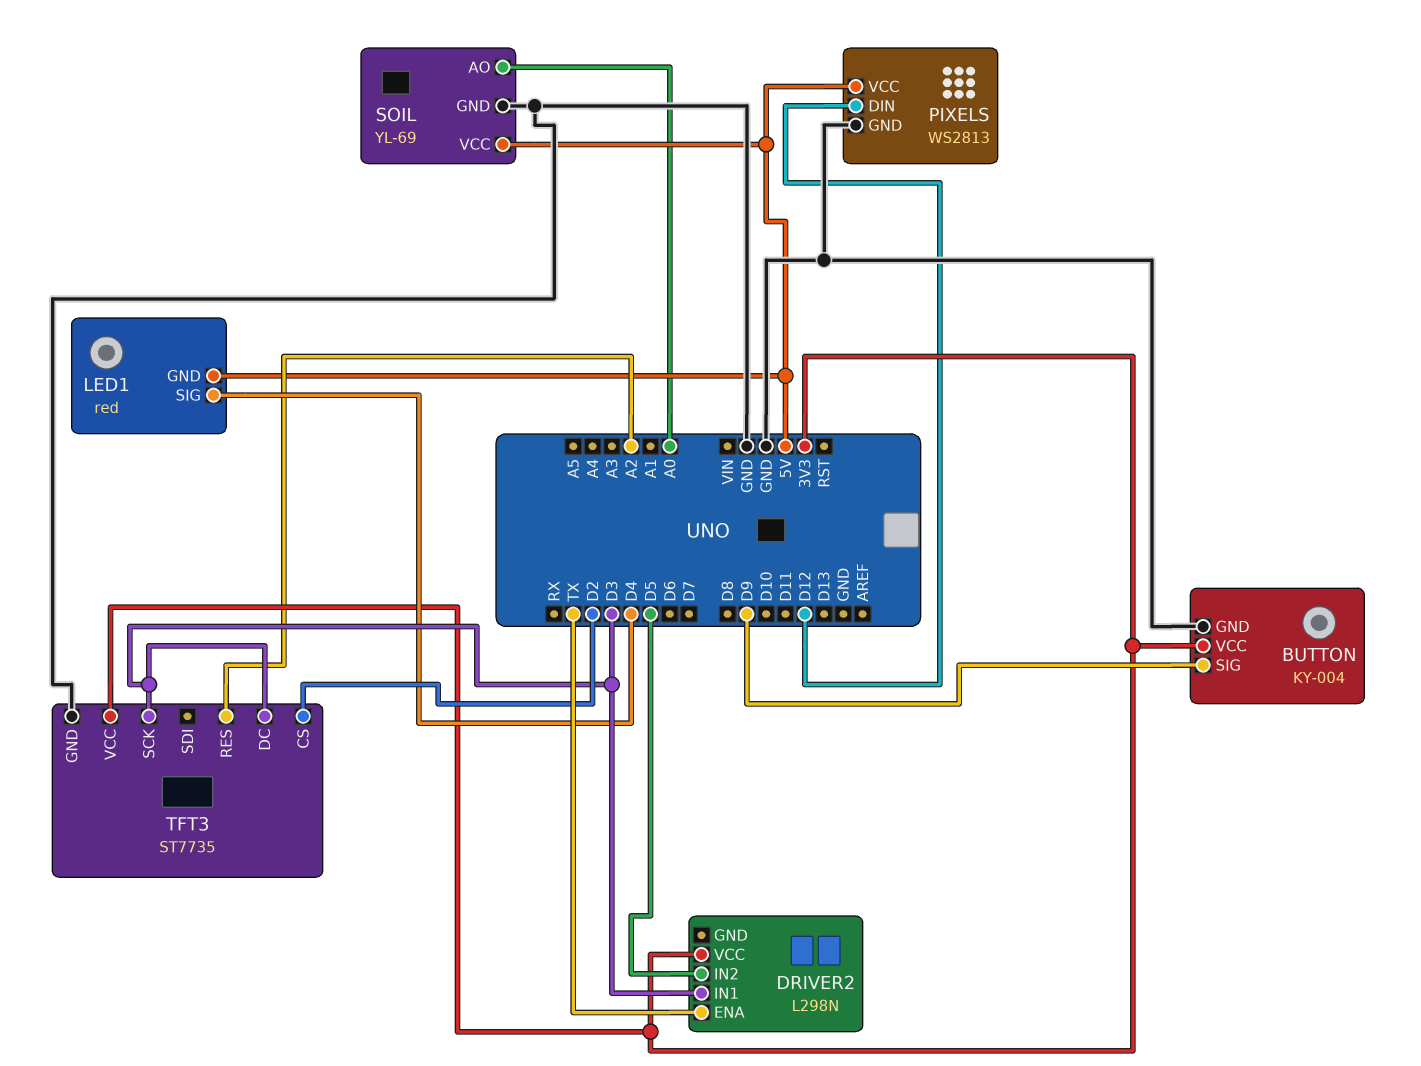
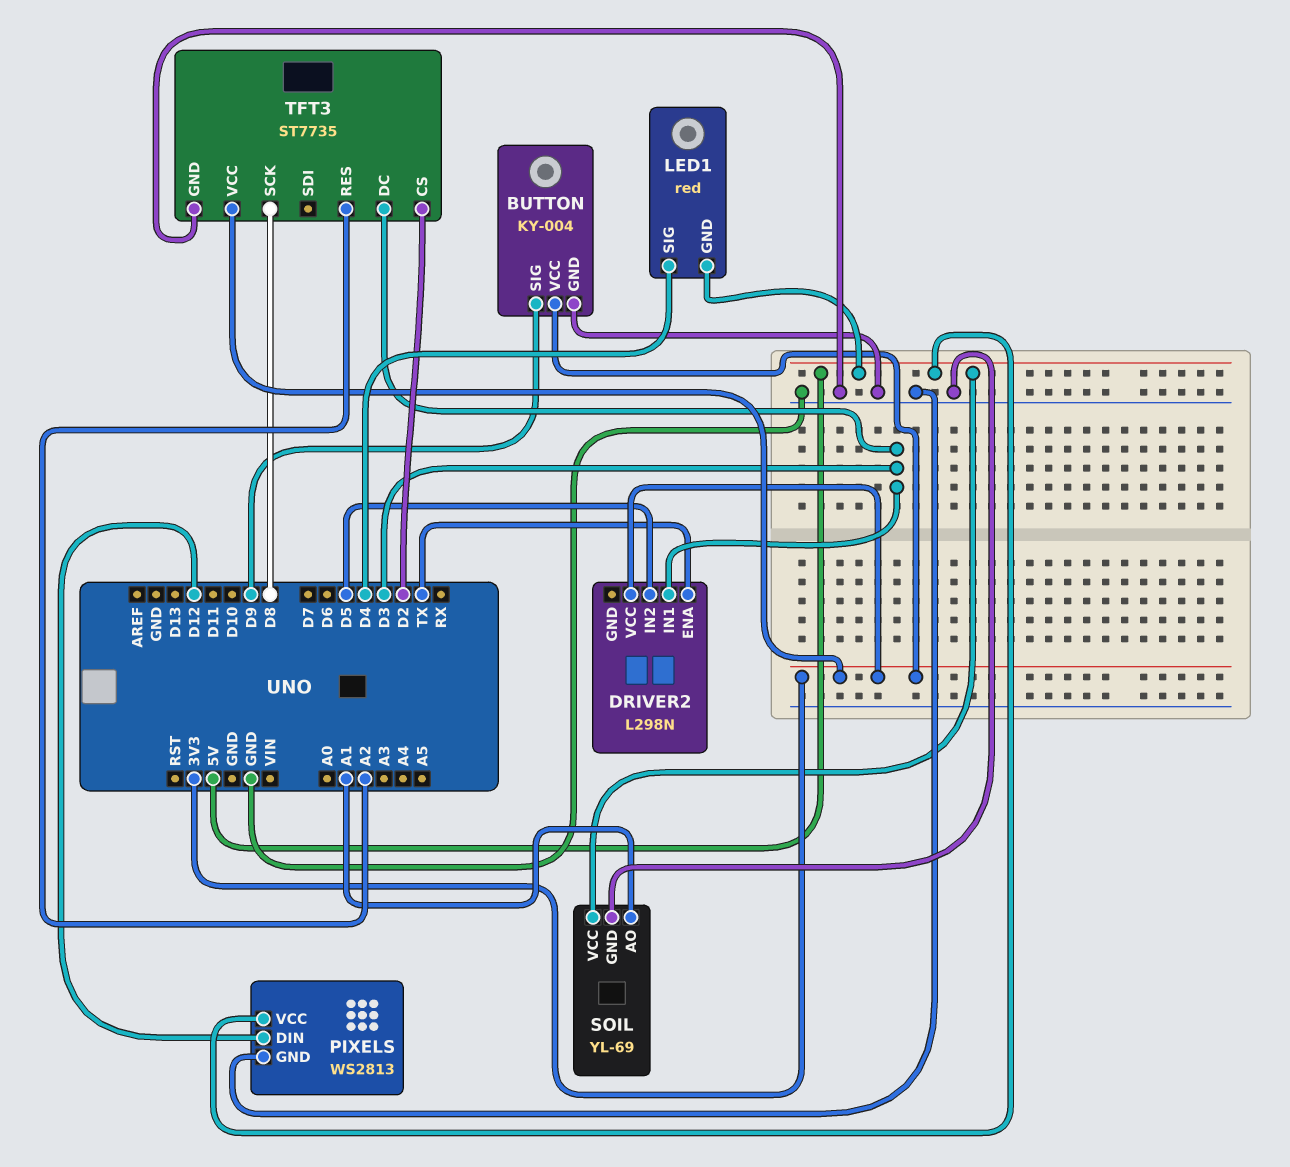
SOIL pin AO: A0 -> A1
TFT3 pin SCK: D3 -> D8

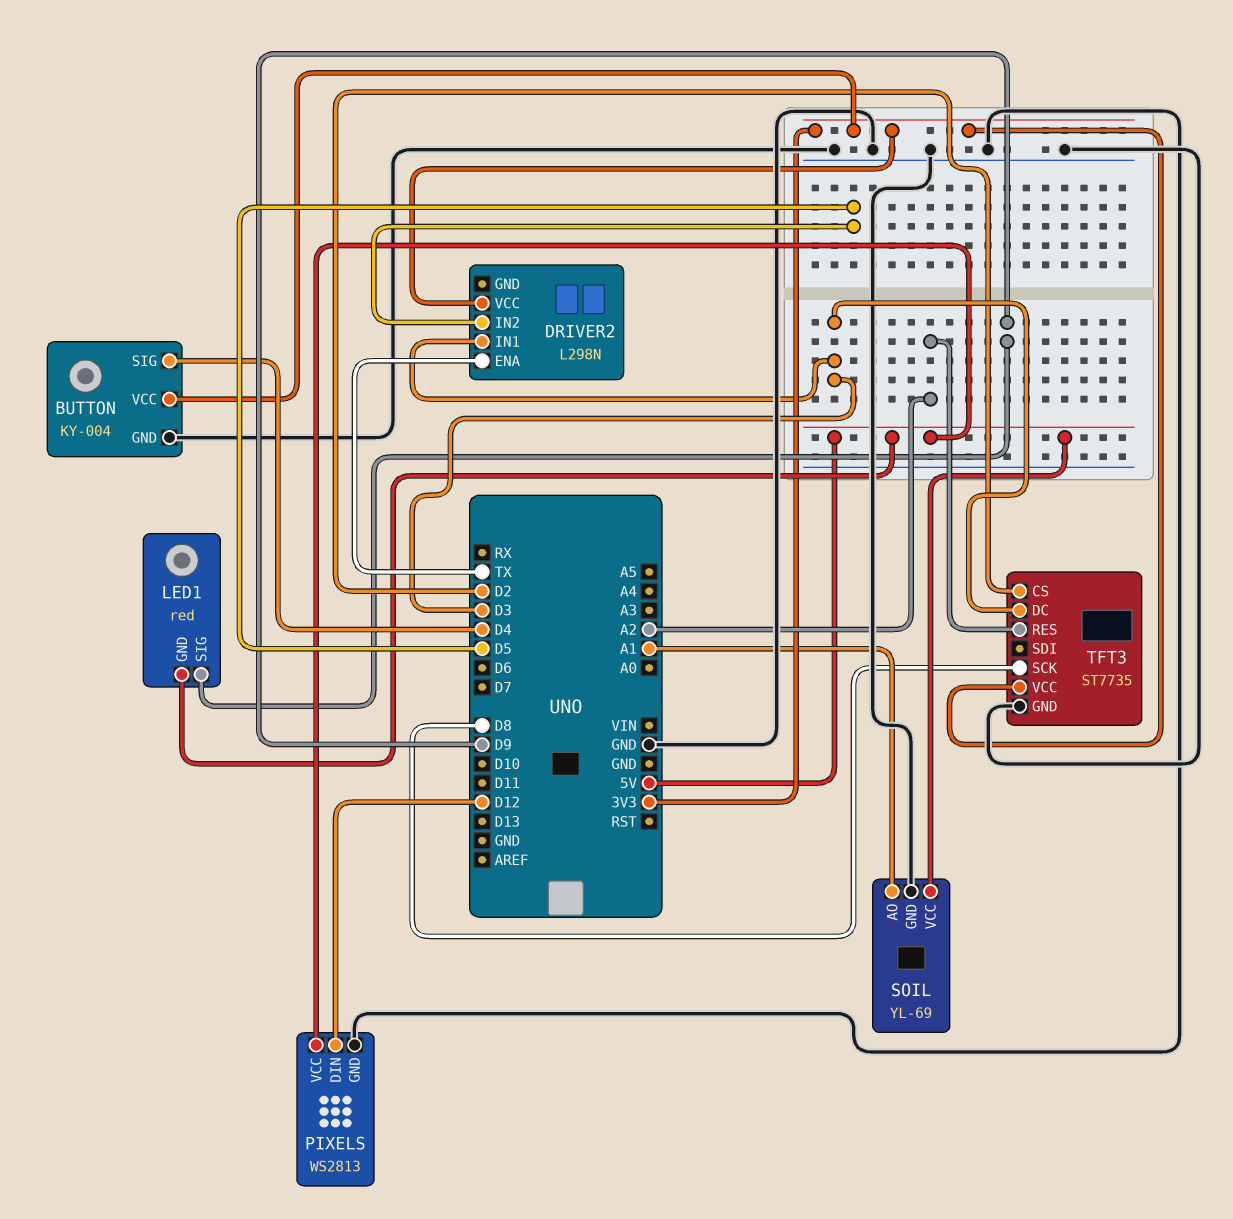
BUTTON pin SIG: D9 -> D4
LED1 pin SIG: D4 -> D9

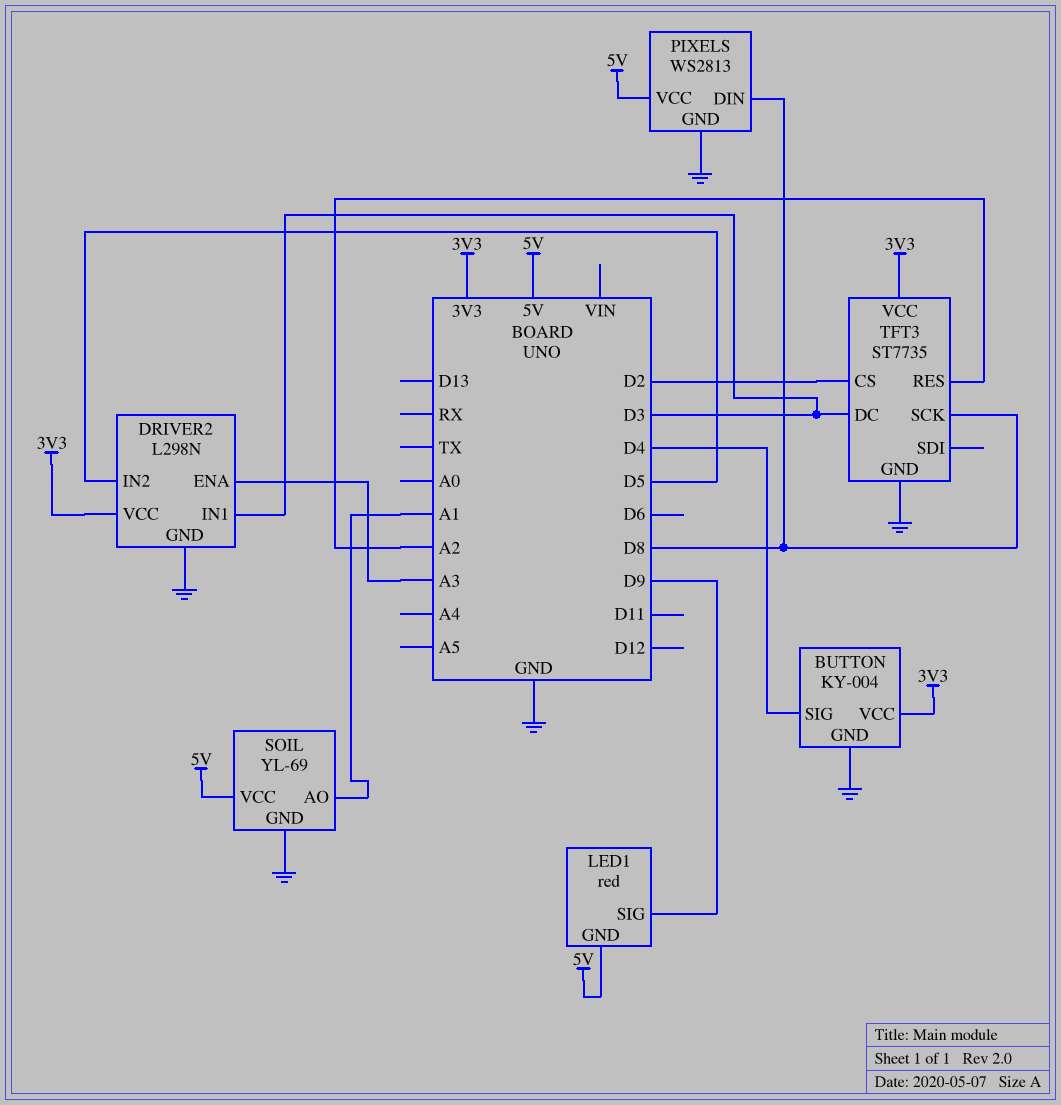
DRIVER2 pin ENA: TX -> A3
DRIVER2 pin GND: none -> GND
PIXELS pin DIN: D12 -> D8

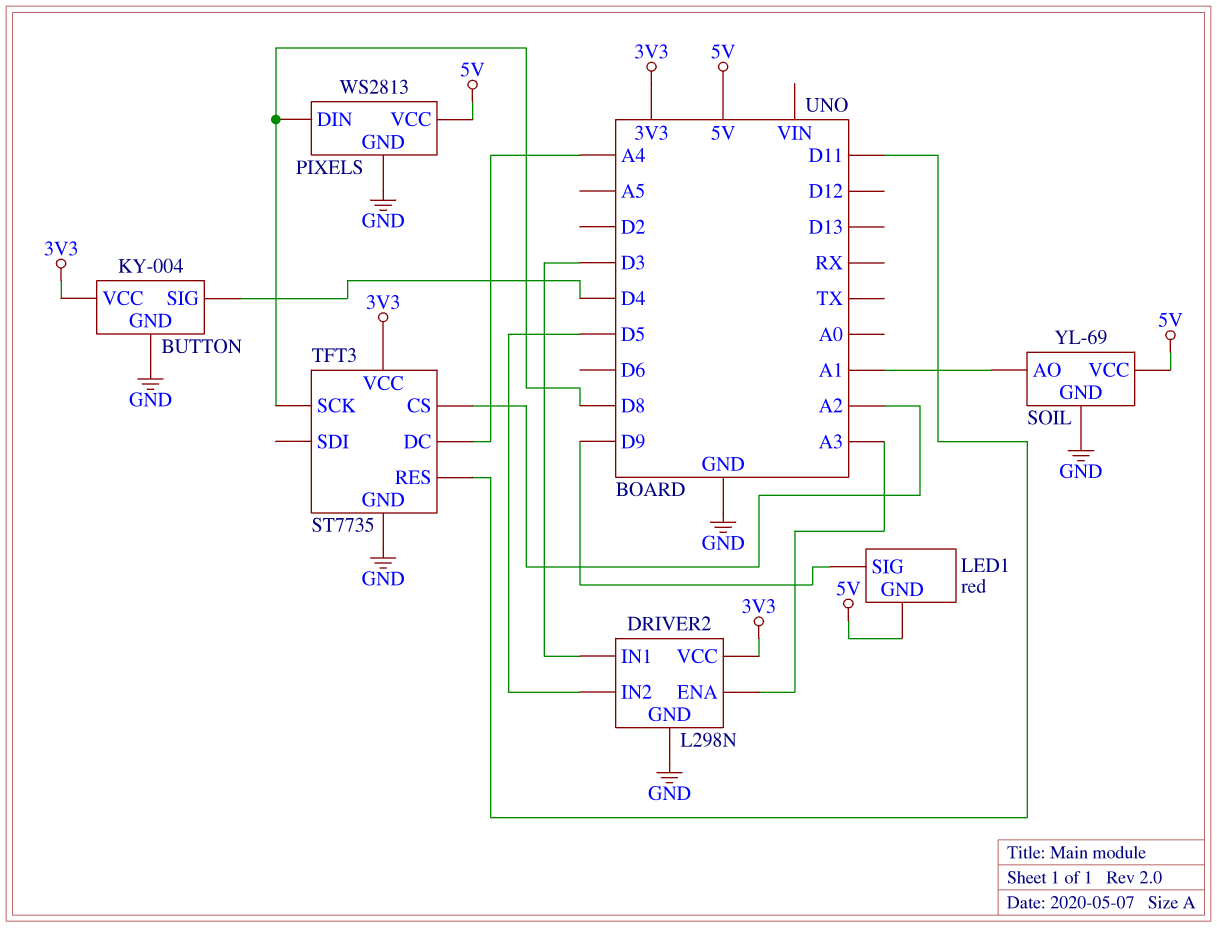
TFT3 pin CS: D2 -> A2
TFT3 pin DC: D3 -> A4
TFT3 pin RES: A2 -> D11

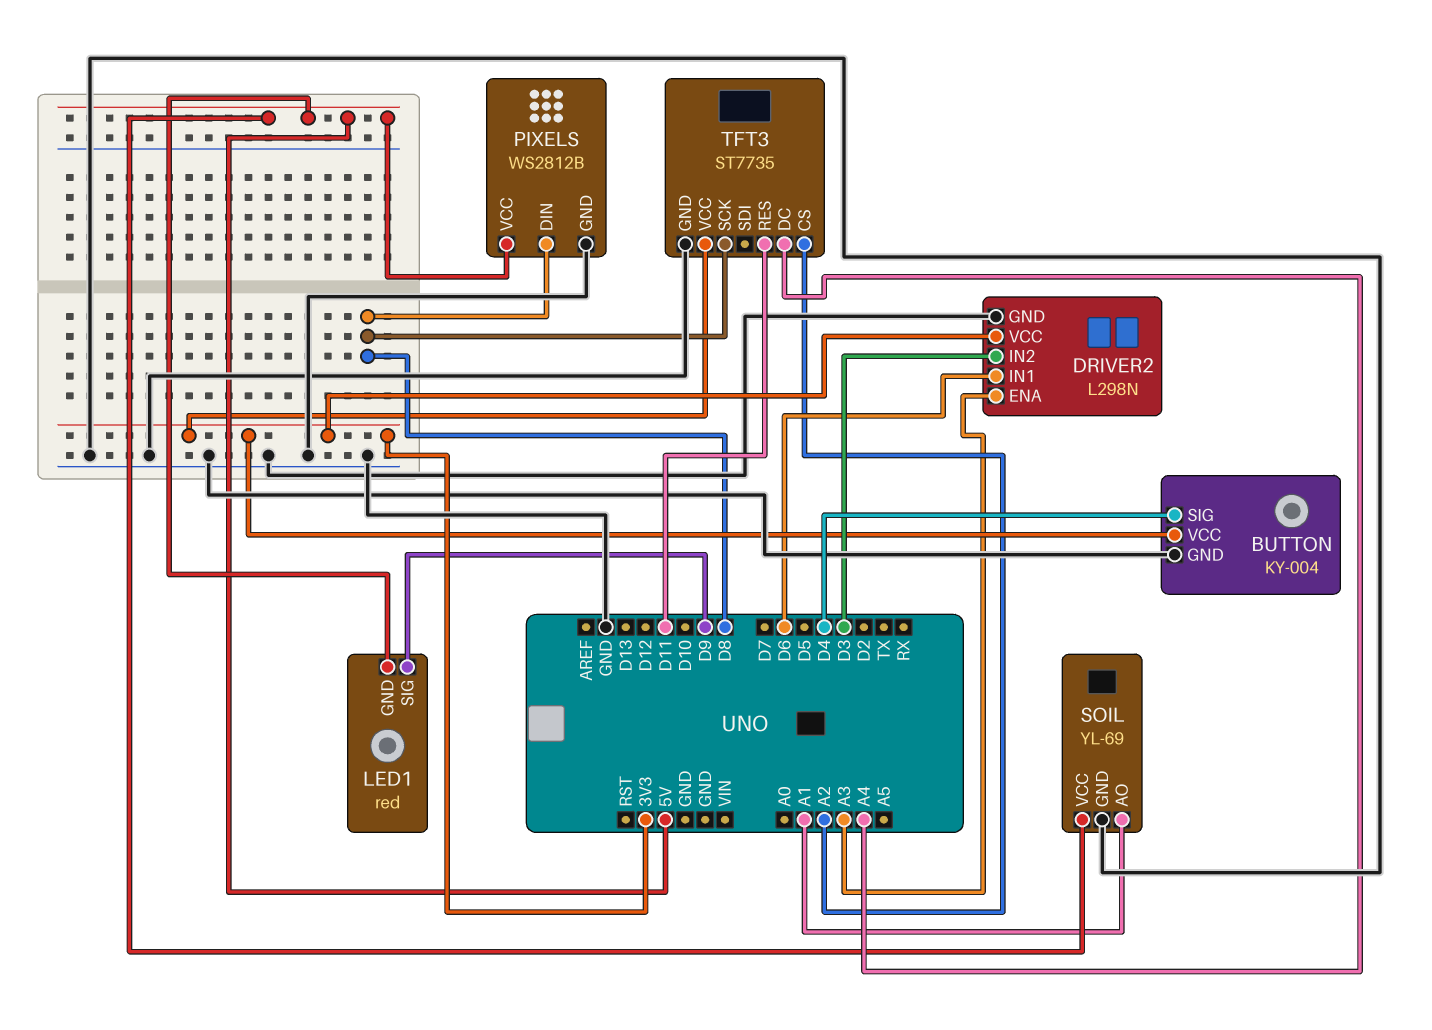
DRIVER2 pin IN1: D3 -> D6
DRIVER2 pin IN2: D5 -> D3
PIXELS: WS2813 -> WS2812B

